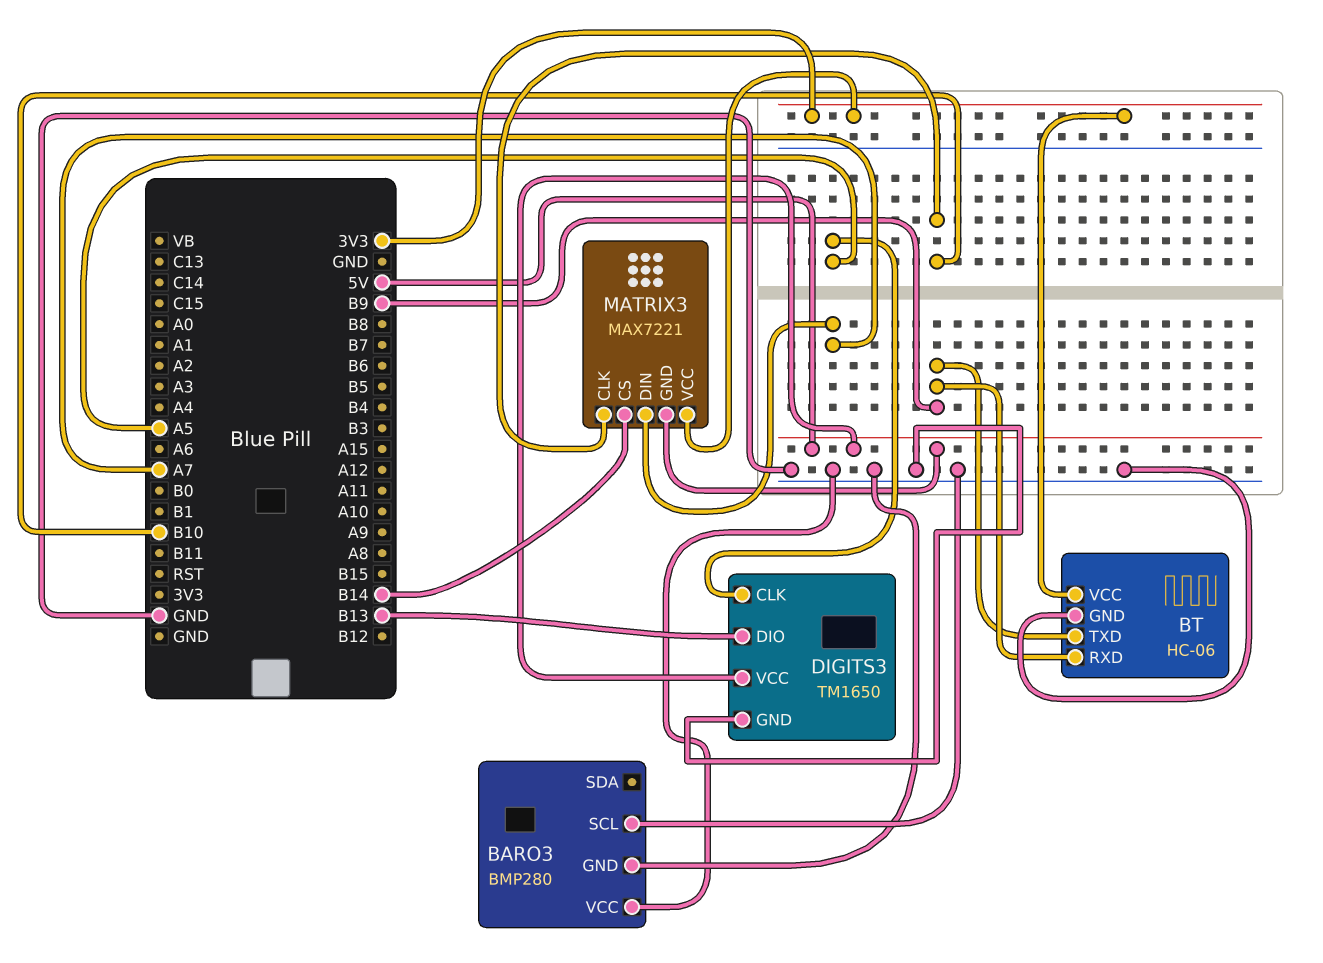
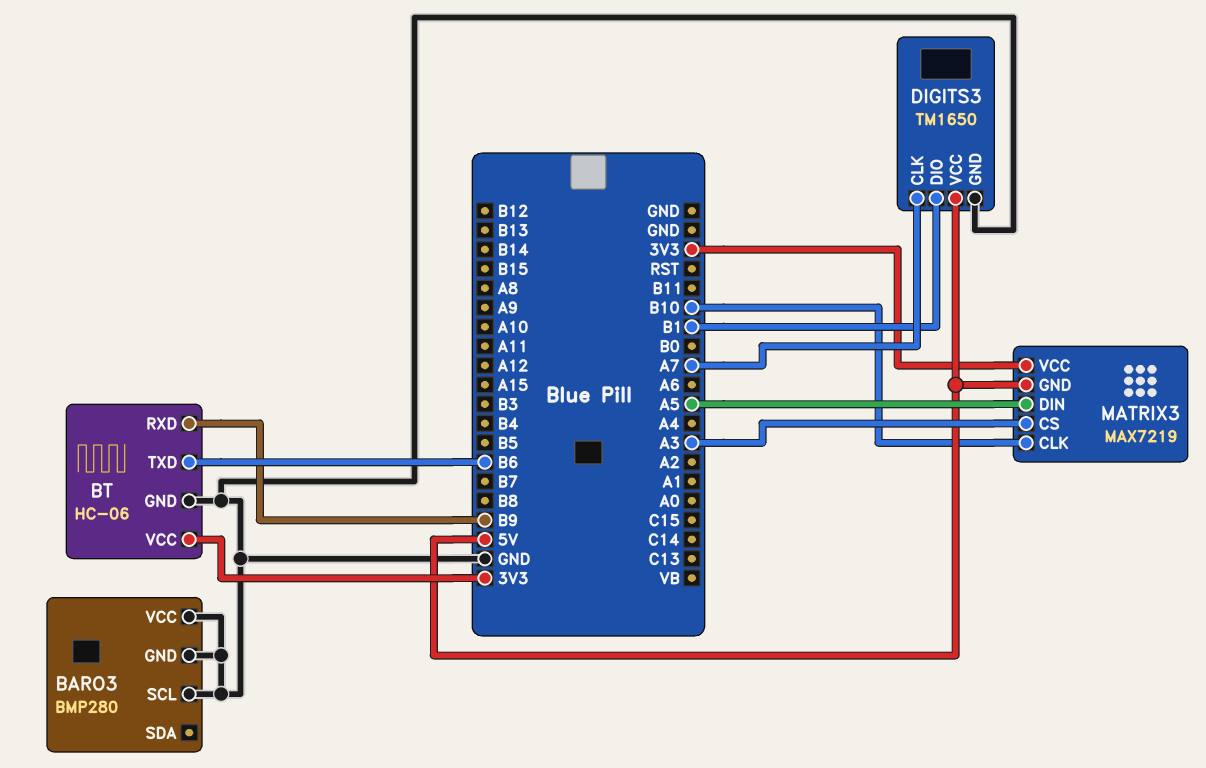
BT pin TXD: B9 -> B6
DIGITS3 pin CLK: A5 -> A7
DIGITS3 pin DIO: B13 -> B1
MATRIX3: MAX7221 -> MAX7219
MATRIX3 pin CS: B14 -> A3
MATRIX3 pin DIN: A7 -> A5

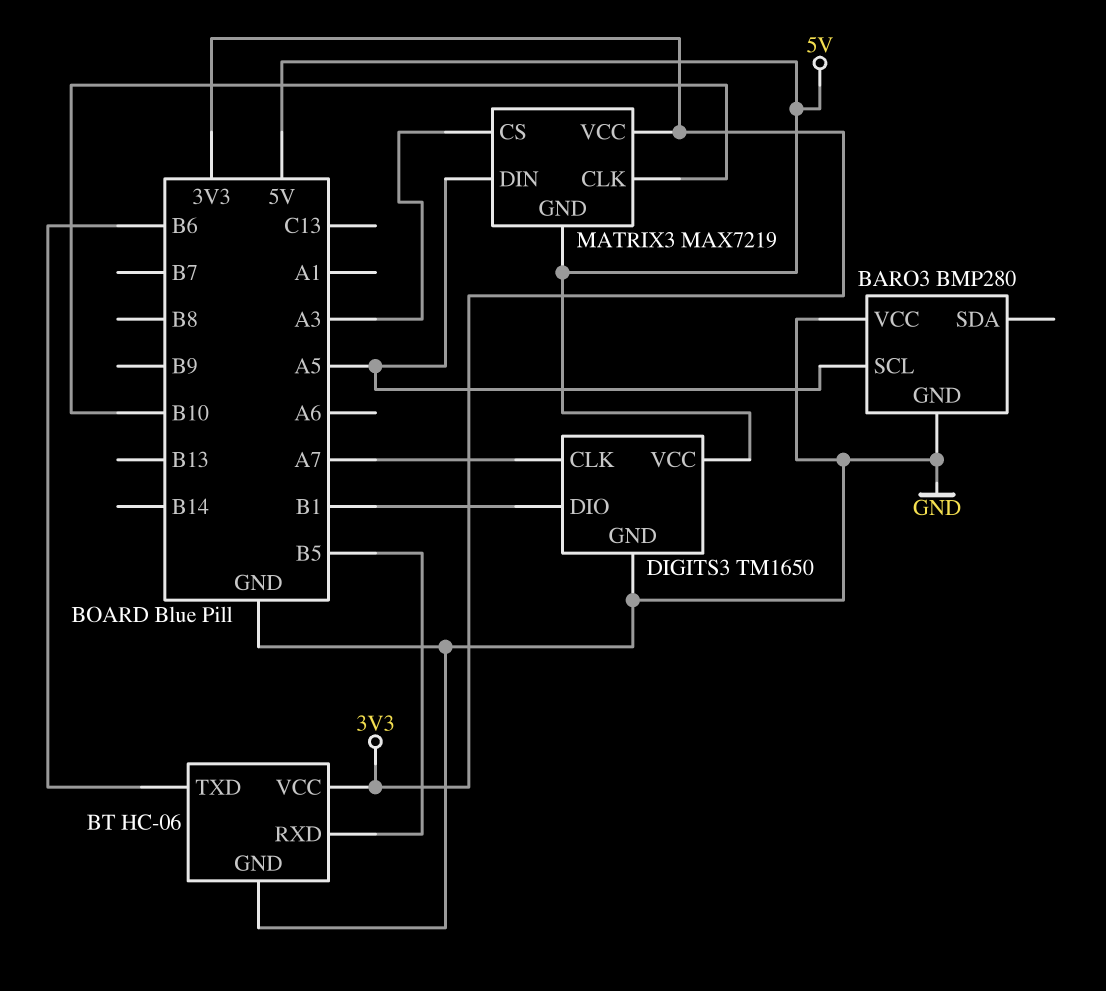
BARO3 pin SCL: GND -> A5
BT pin RXD: B9 -> B5

